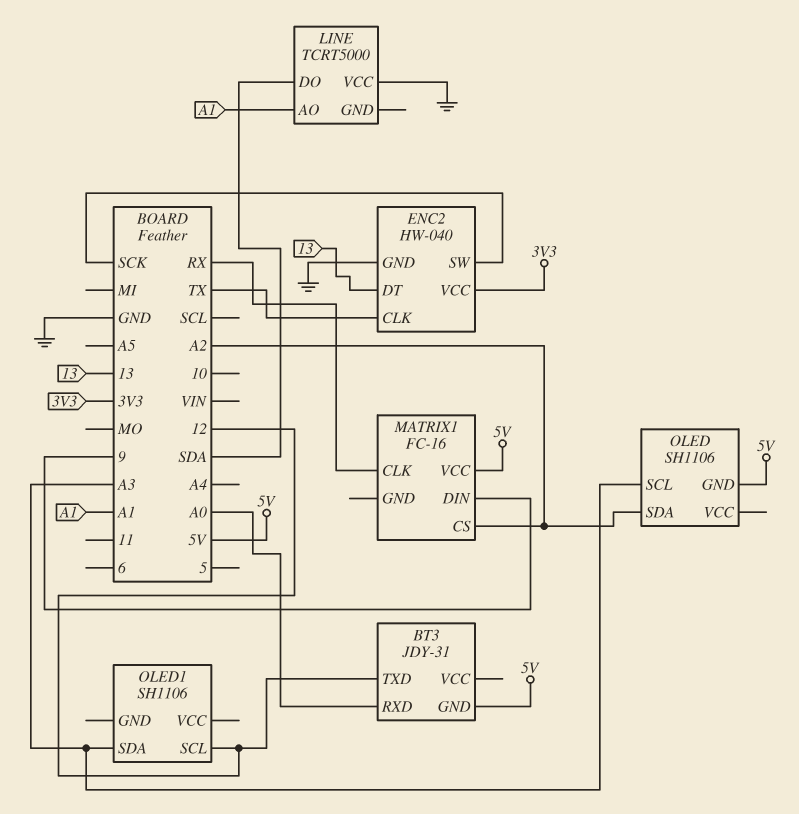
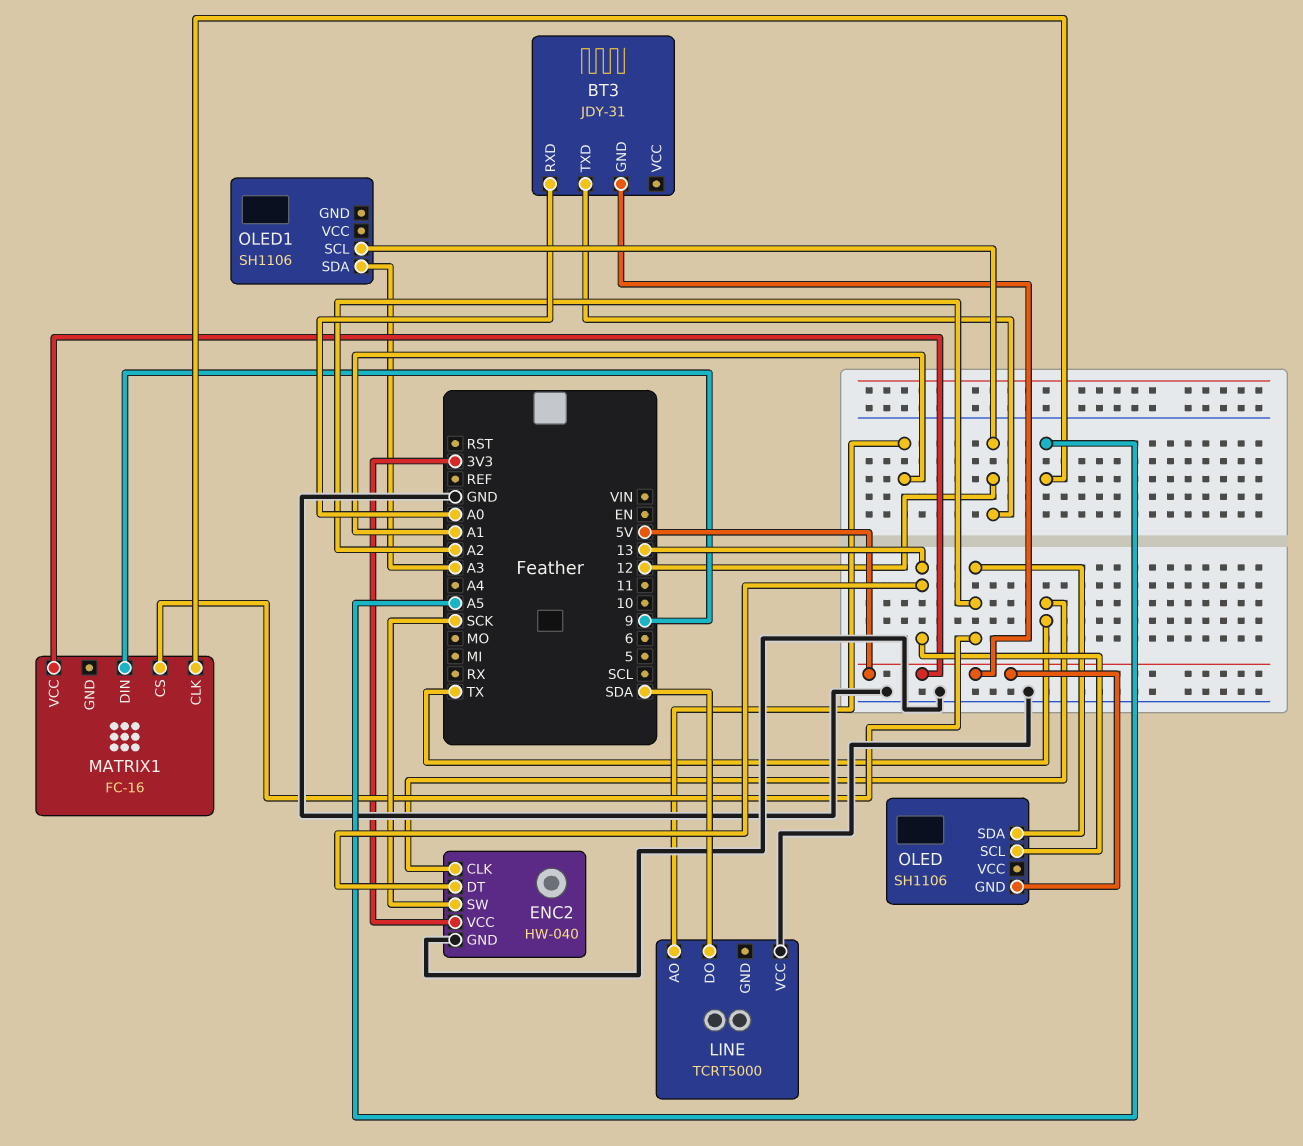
MATRIX1 pin CLK: RX -> A5
OLED pin SCL: A3 -> 13

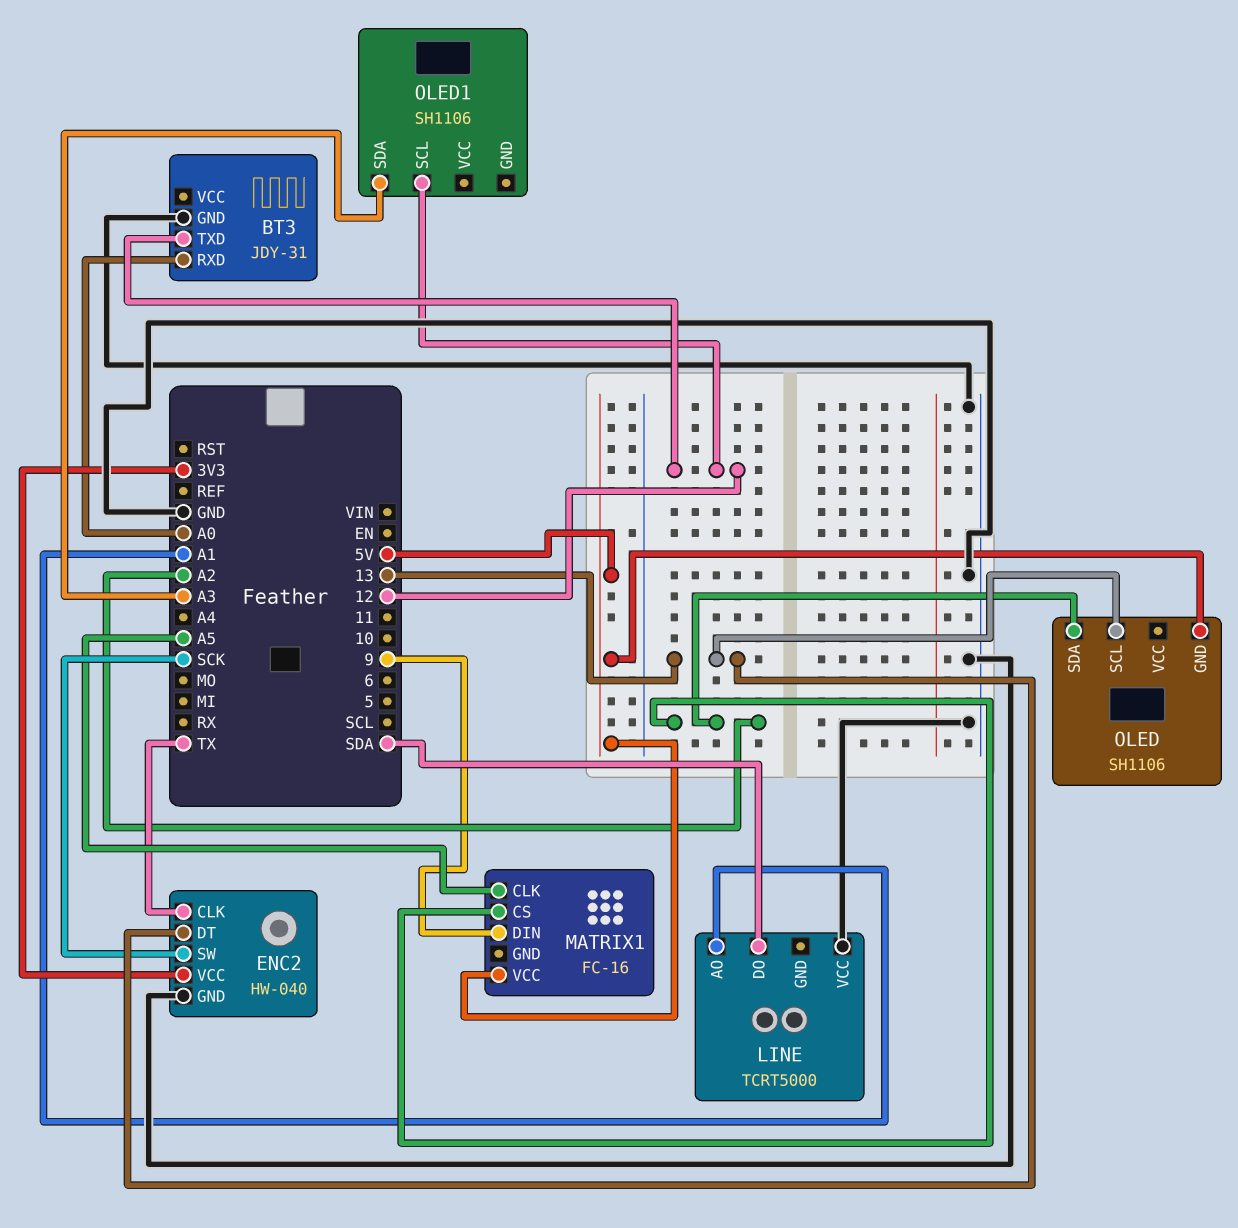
BT3 pin GND: 5V -> GND

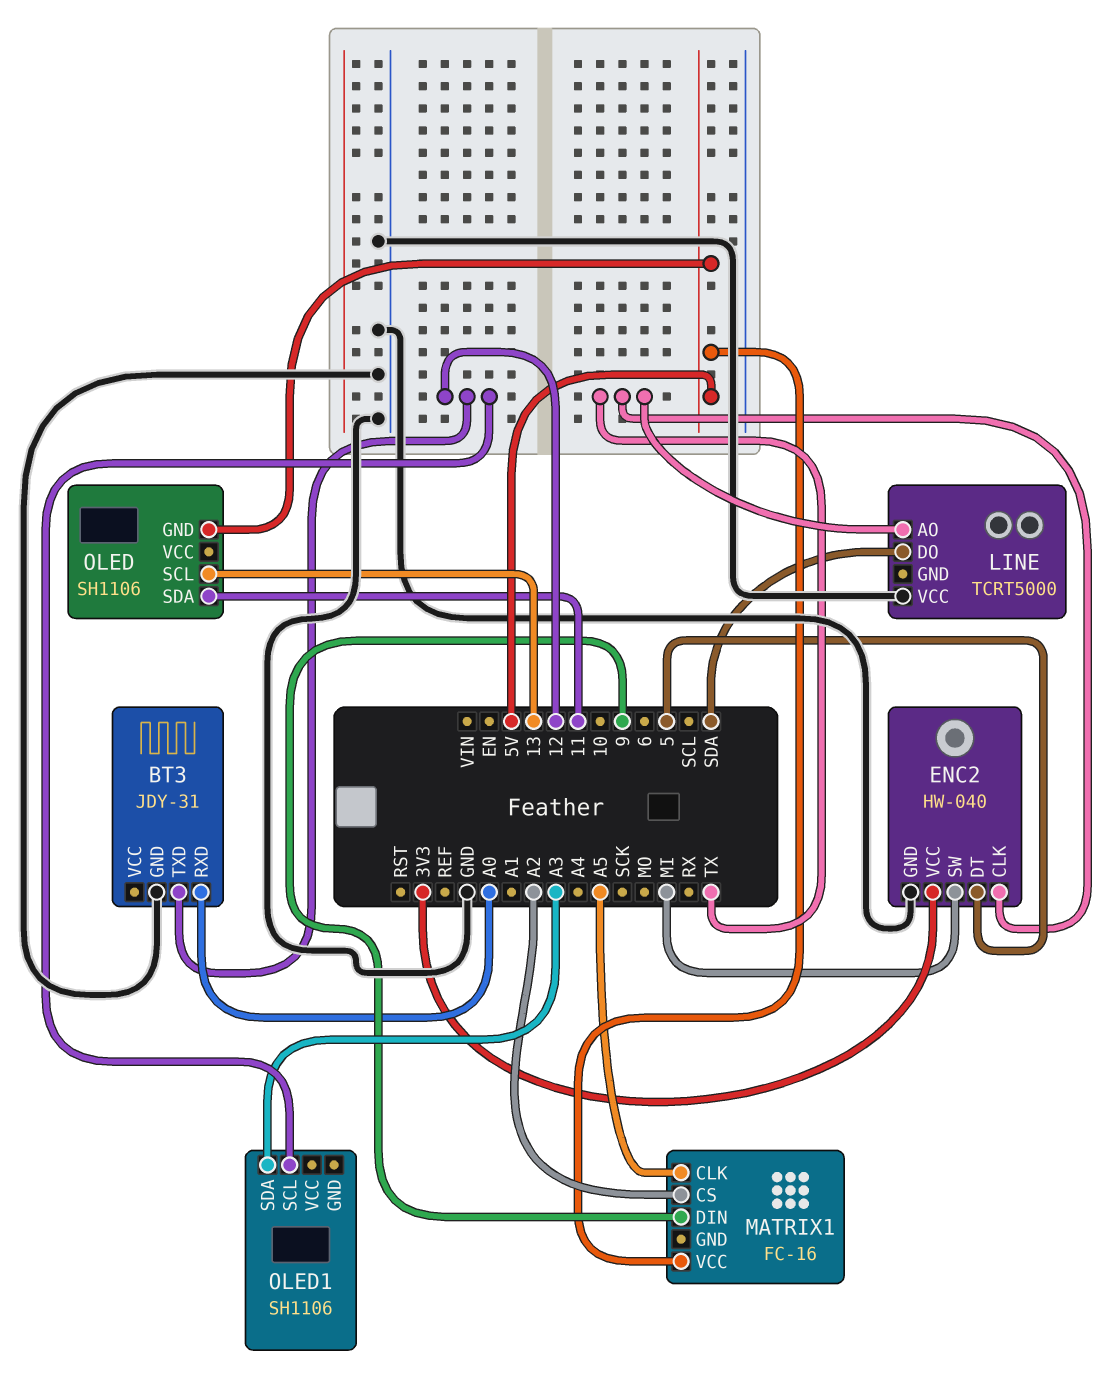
ENC2 pin DT: 13 -> 5
ENC2 pin SW: SCK -> MI
LINE pin AO: A1 -> TX
OLED pin SDA: A2 -> 11

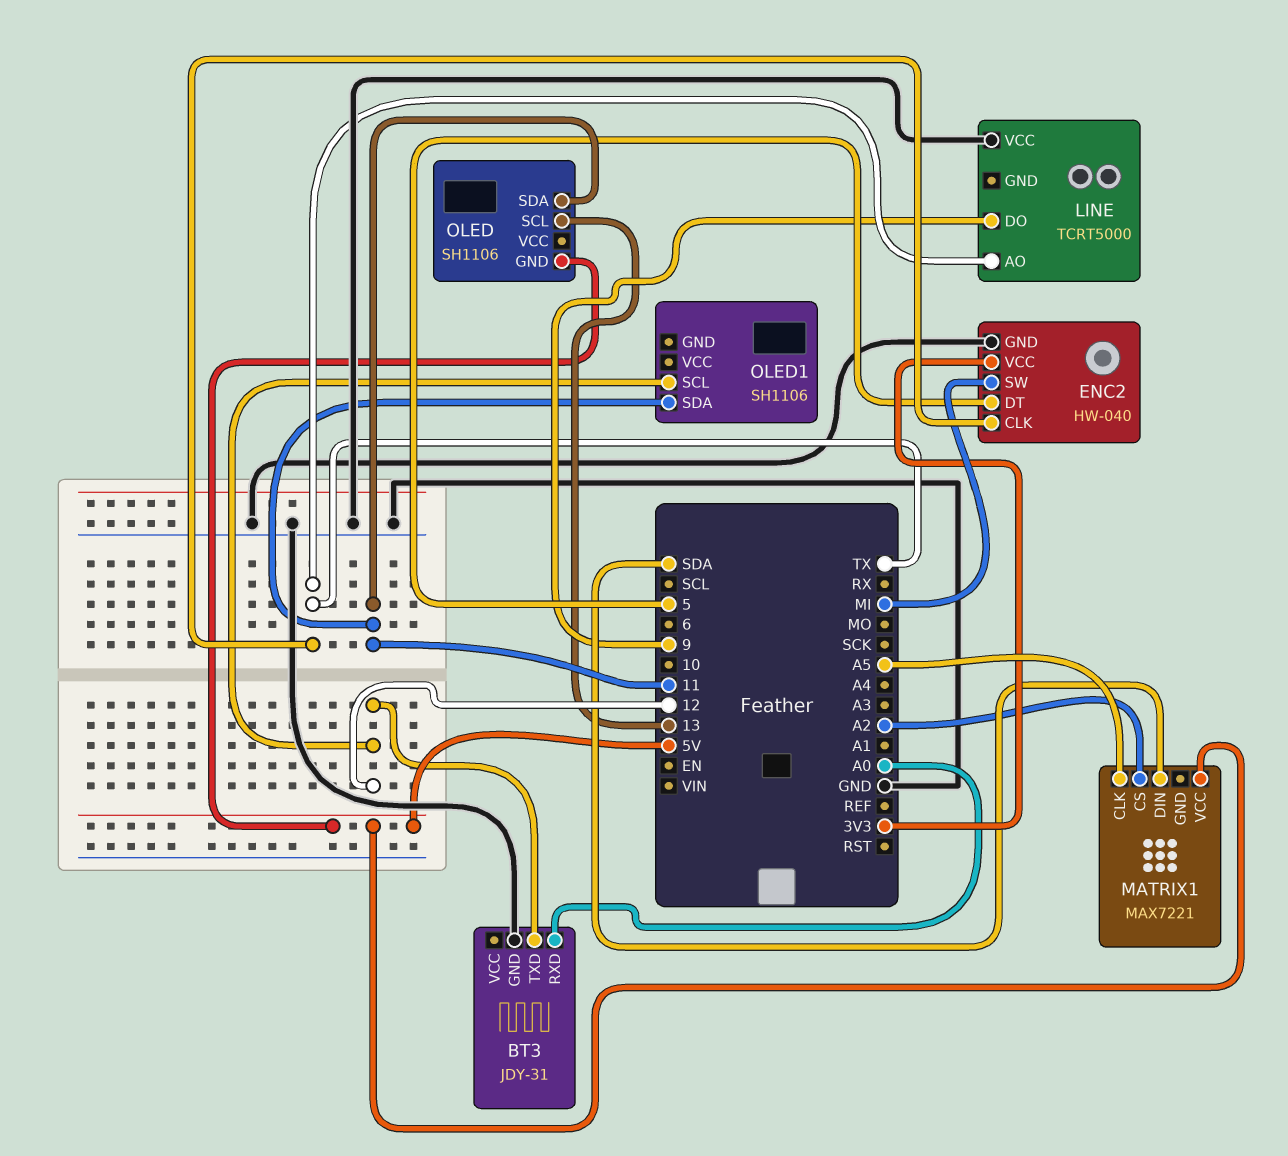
LINE pin DO: SDA -> 9
MATRIX1: FC-16 -> MAX7221
MATRIX1 pin DIN: 9 -> SDA
OLED1 pin SDA: A3 -> 11

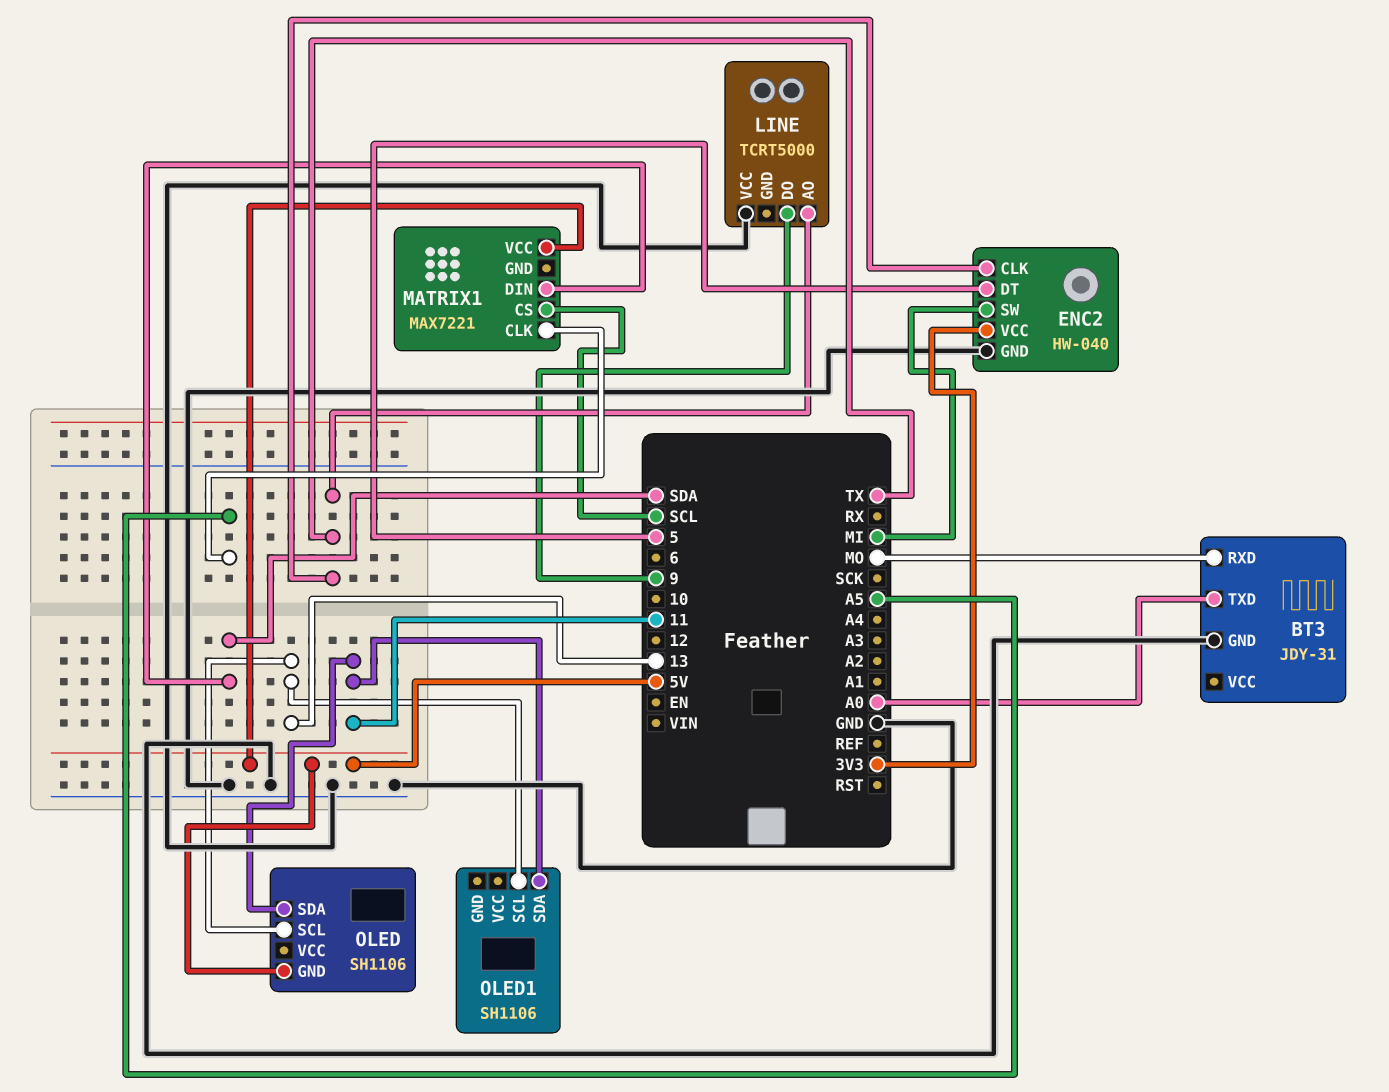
BT3 pin RXD: A0 -> MO
BT3 pin TXD: 12 -> A0
MATRIX1 pin CS: A2 -> SCL
OLED1 pin SCL: 12 -> 13

